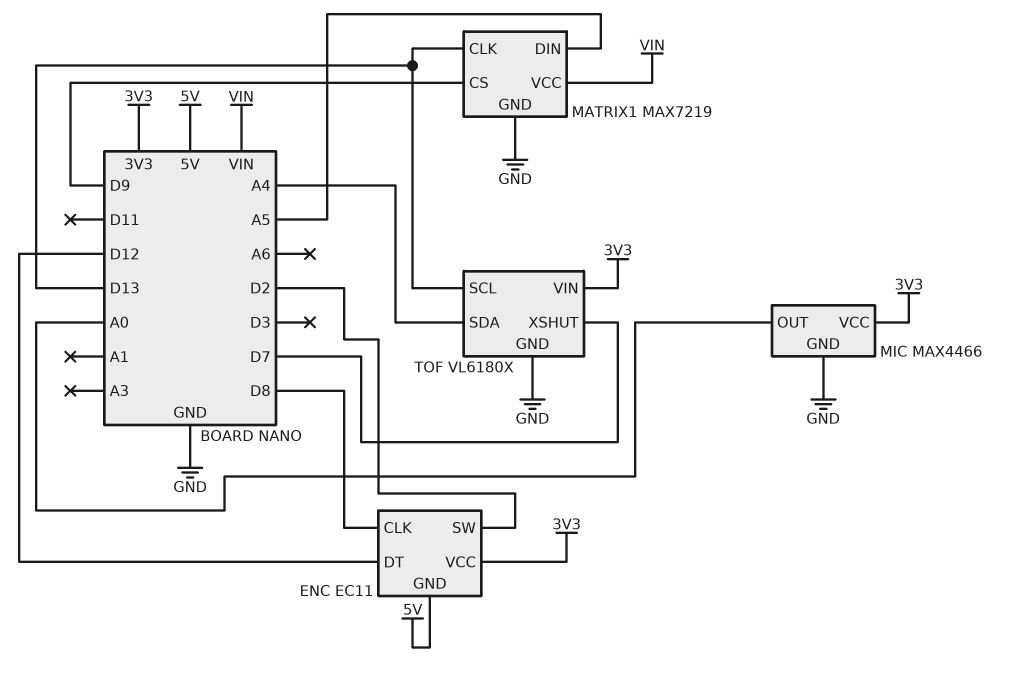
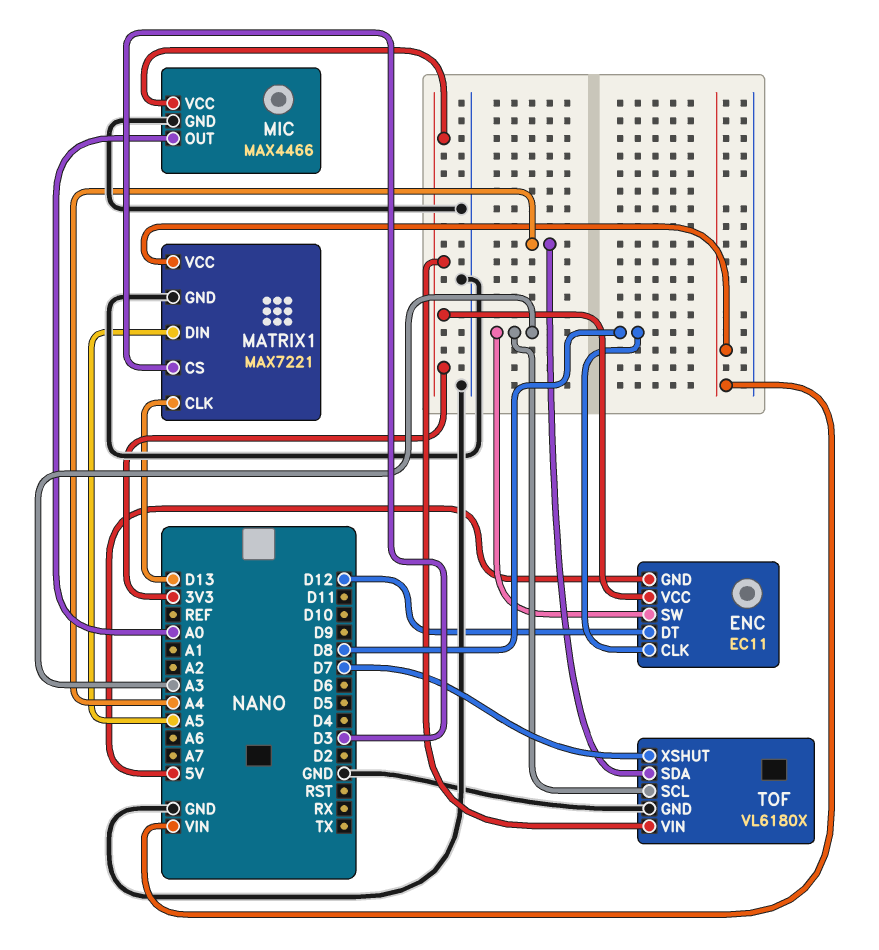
ENC pin SW: D2 -> A3
MATRIX1: MAX7219 -> MAX7221
MATRIX1 pin CS: D9 -> D3
TOF pin SCL: D13 -> A3

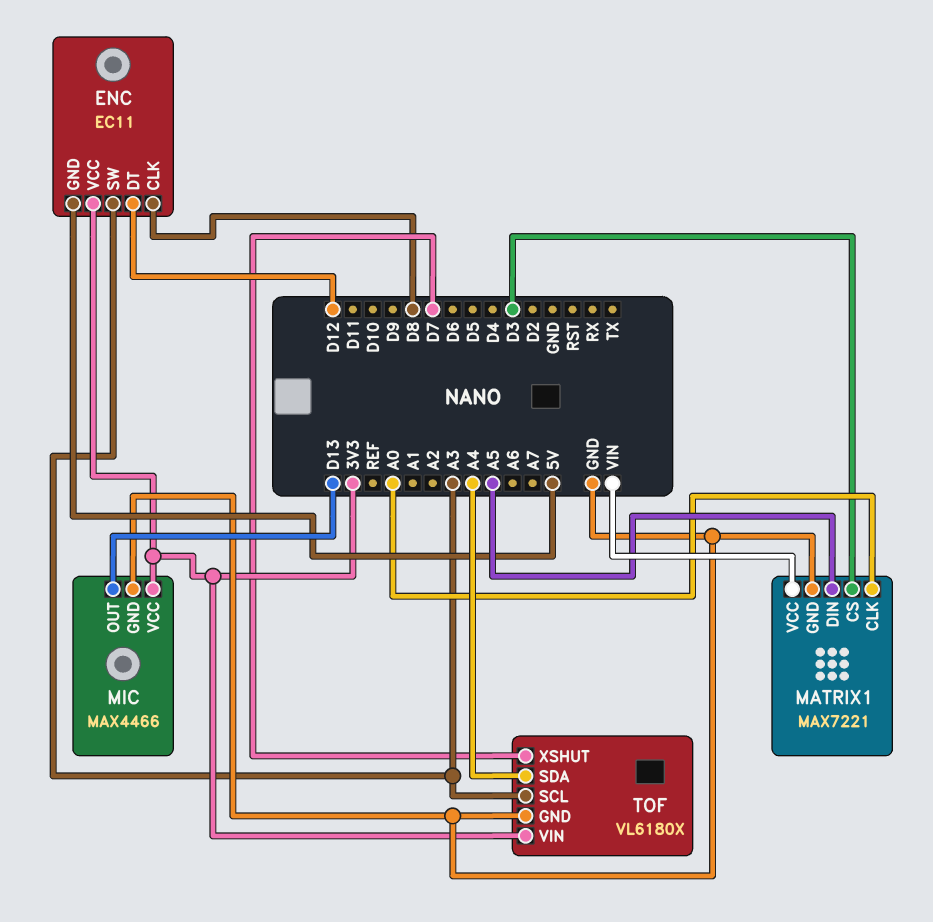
MATRIX1 pin CLK: D13 -> A0
MIC pin OUT: A0 -> D13

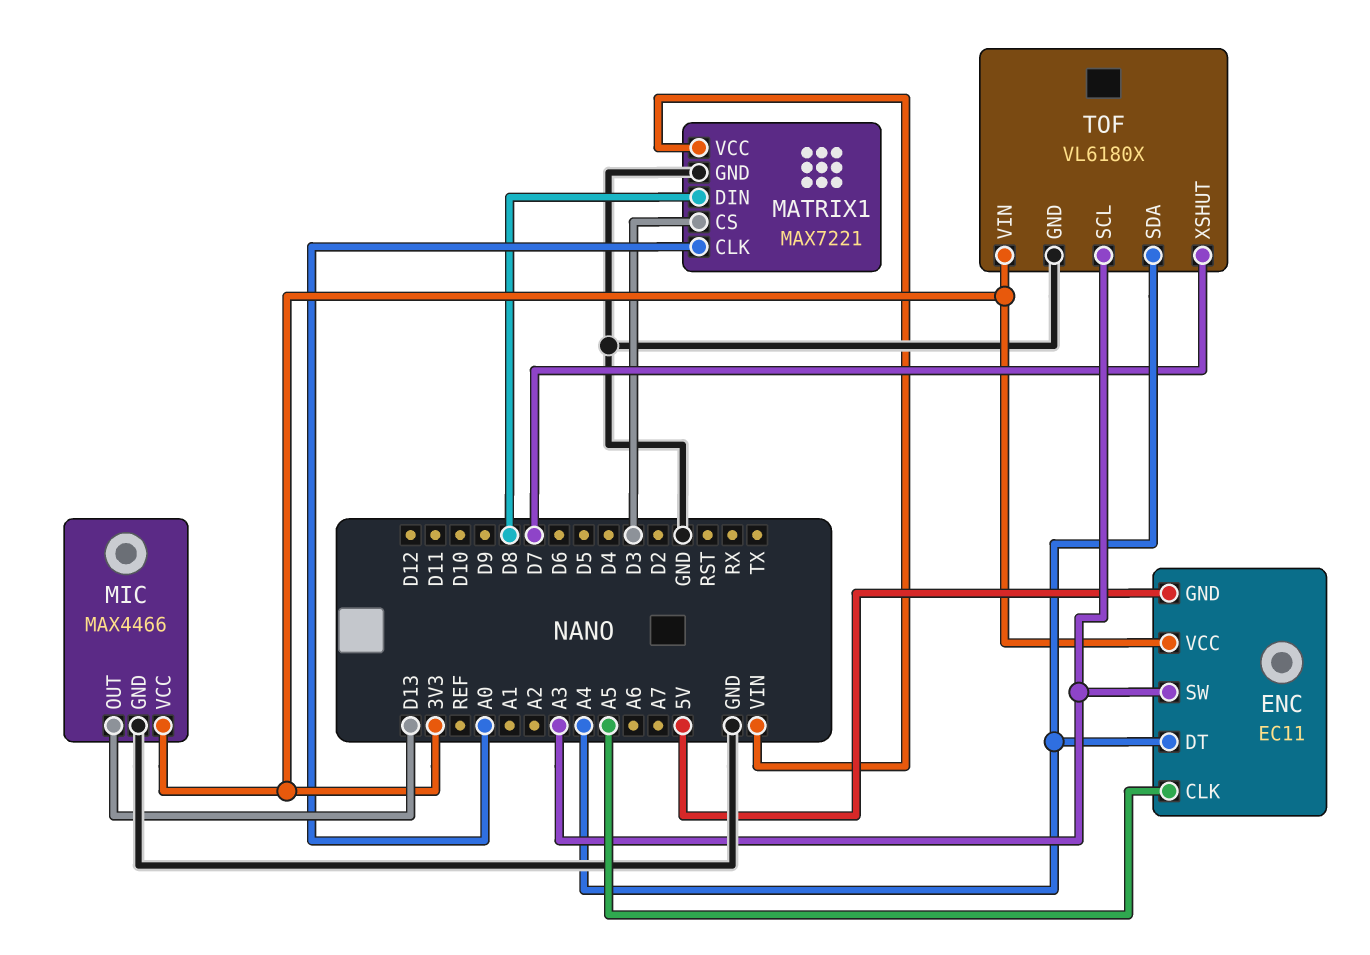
ENC pin CLK: D8 -> A5
ENC pin DT: D12 -> A4
MATRIX1 pin DIN: A5 -> D8

